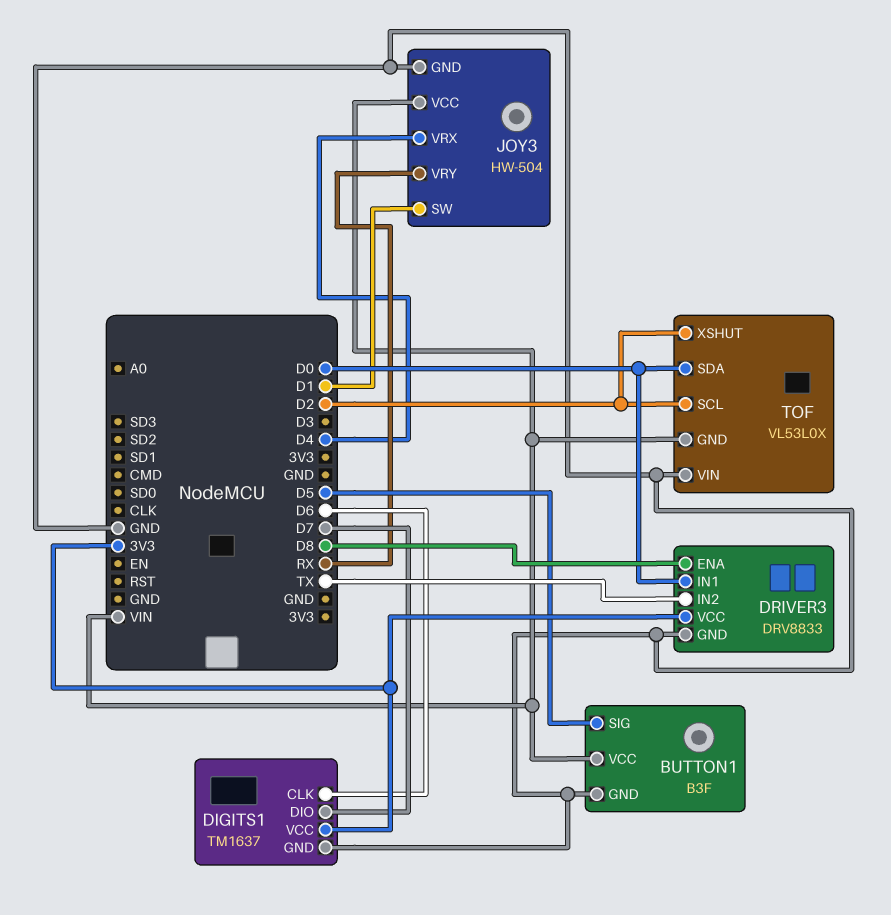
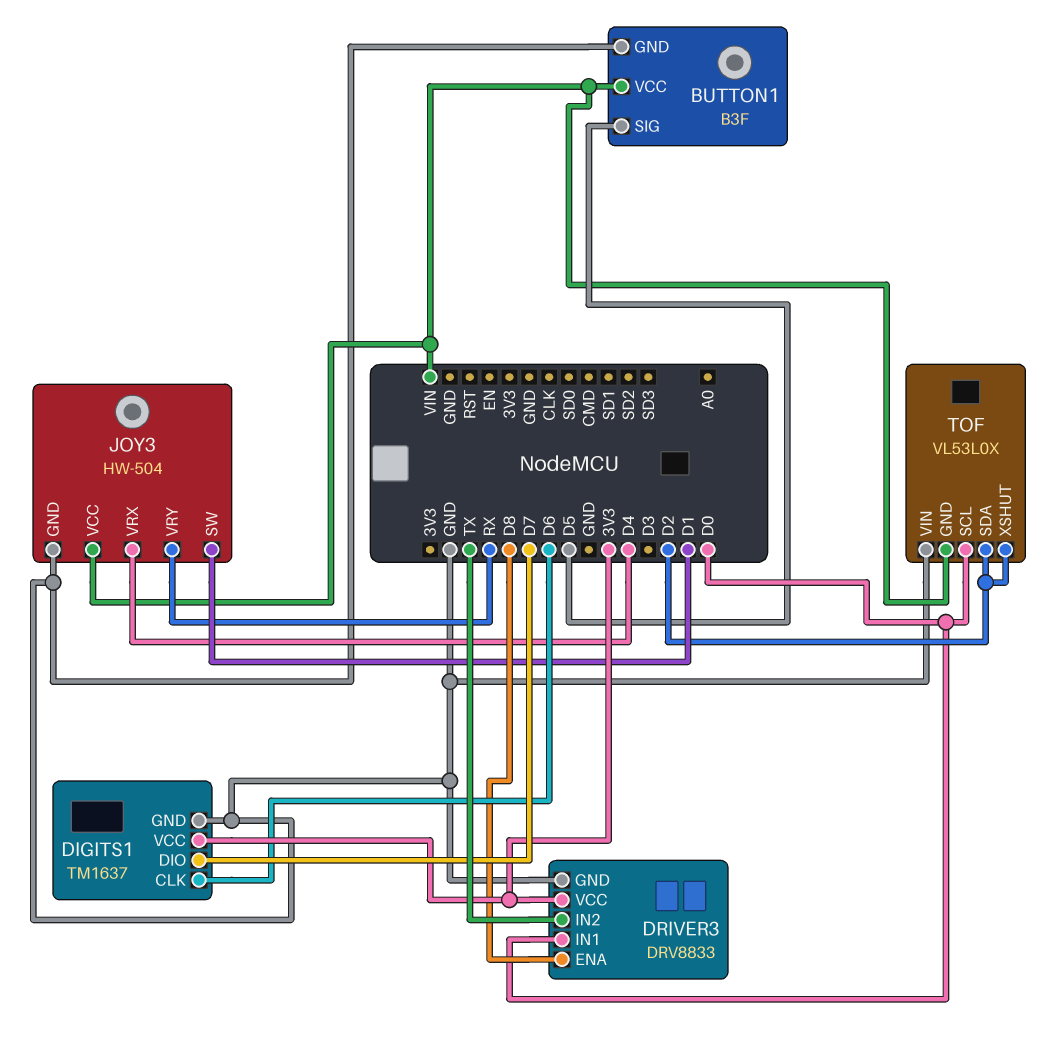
TOF pin SCL: D2 -> D0
TOF pin SDA: D0 -> D2

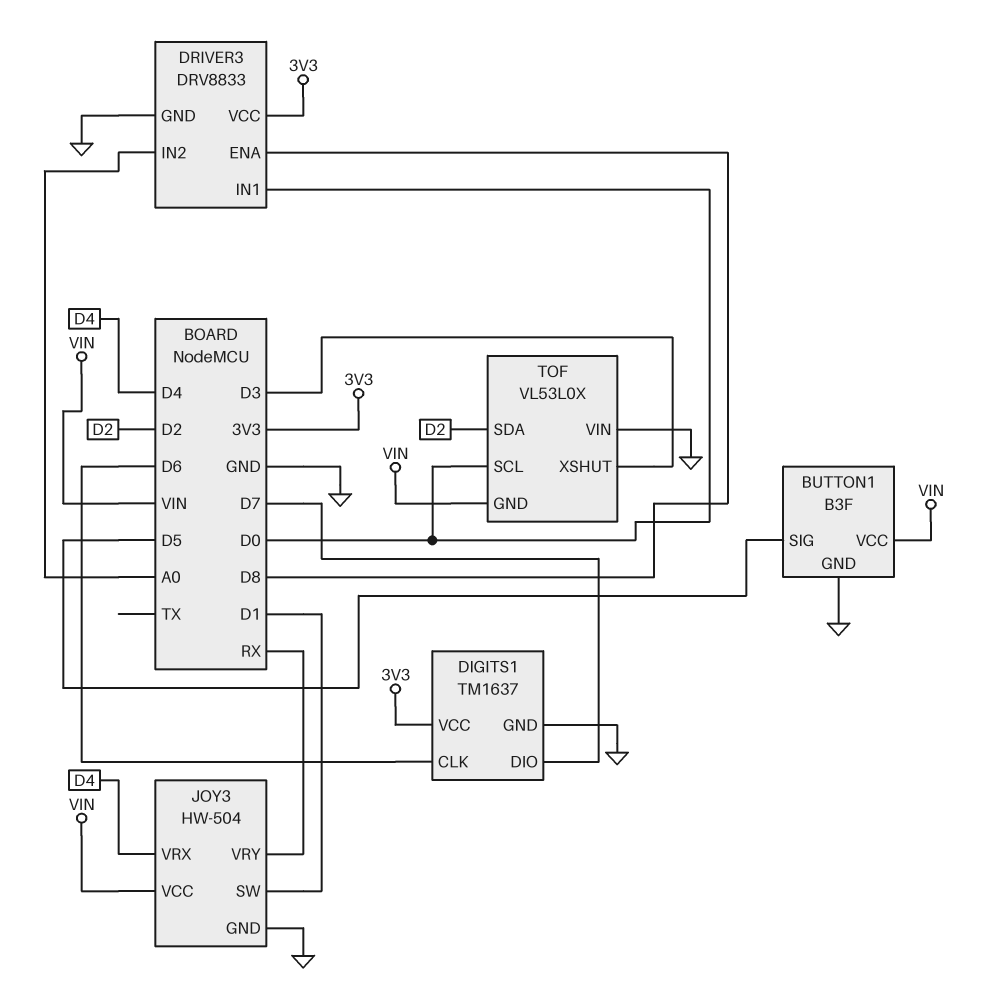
DRIVER3 pin IN2: TX -> A0
TOF pin XSHUT: D2 -> D3

